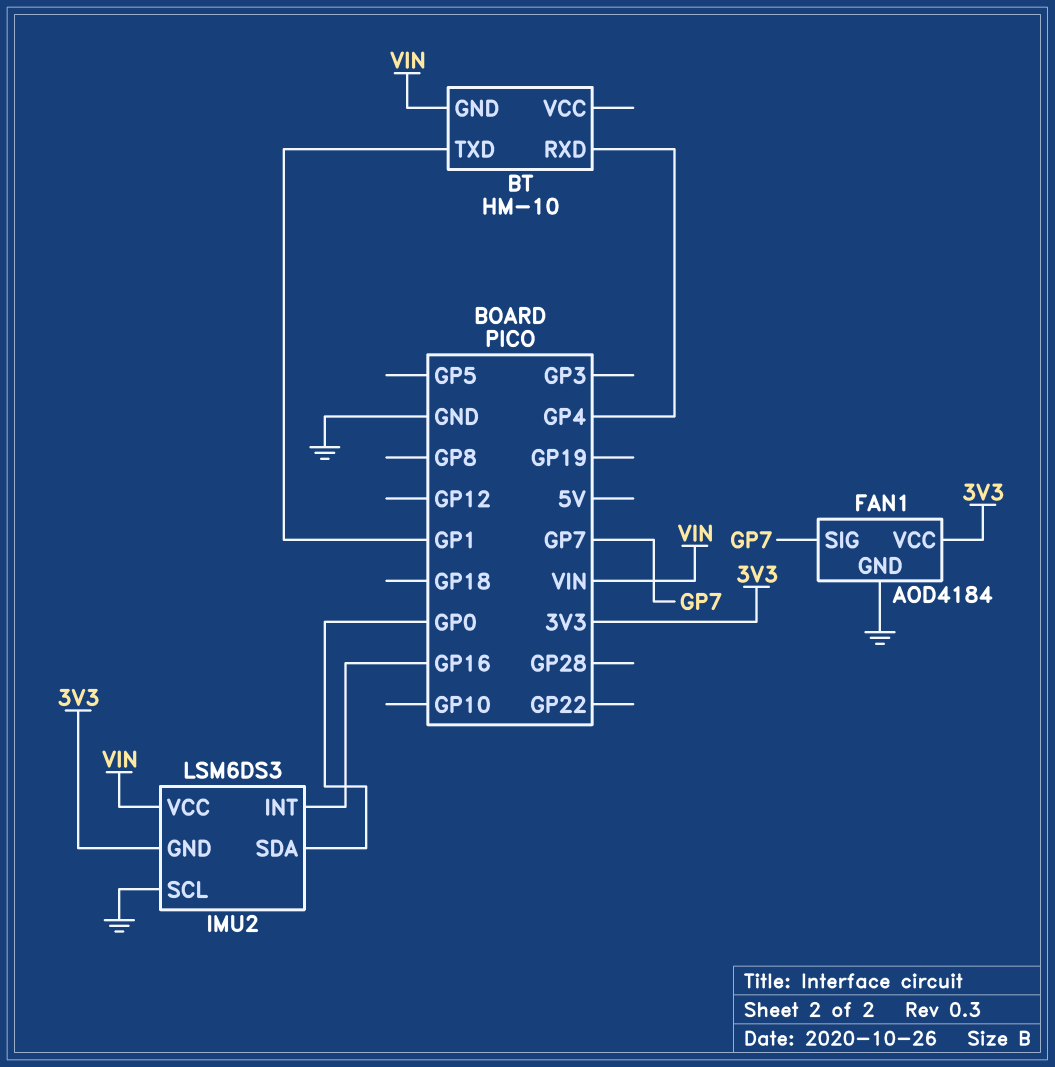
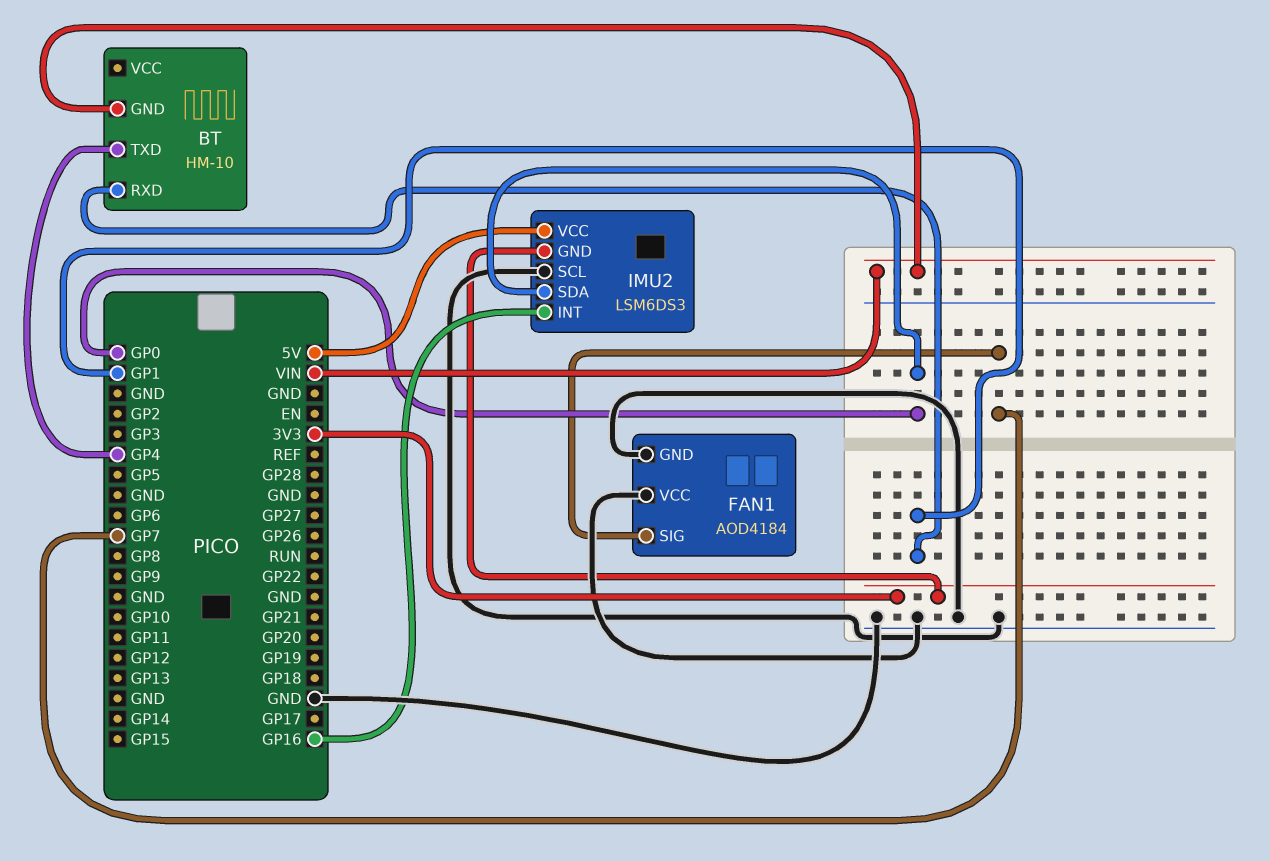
BT pin RXD: GP4 -> GP1
BT pin TXD: GP1 -> GP4
FAN1 pin VCC: 3V3 -> GND
IMU2 pin VCC: VIN -> 5V

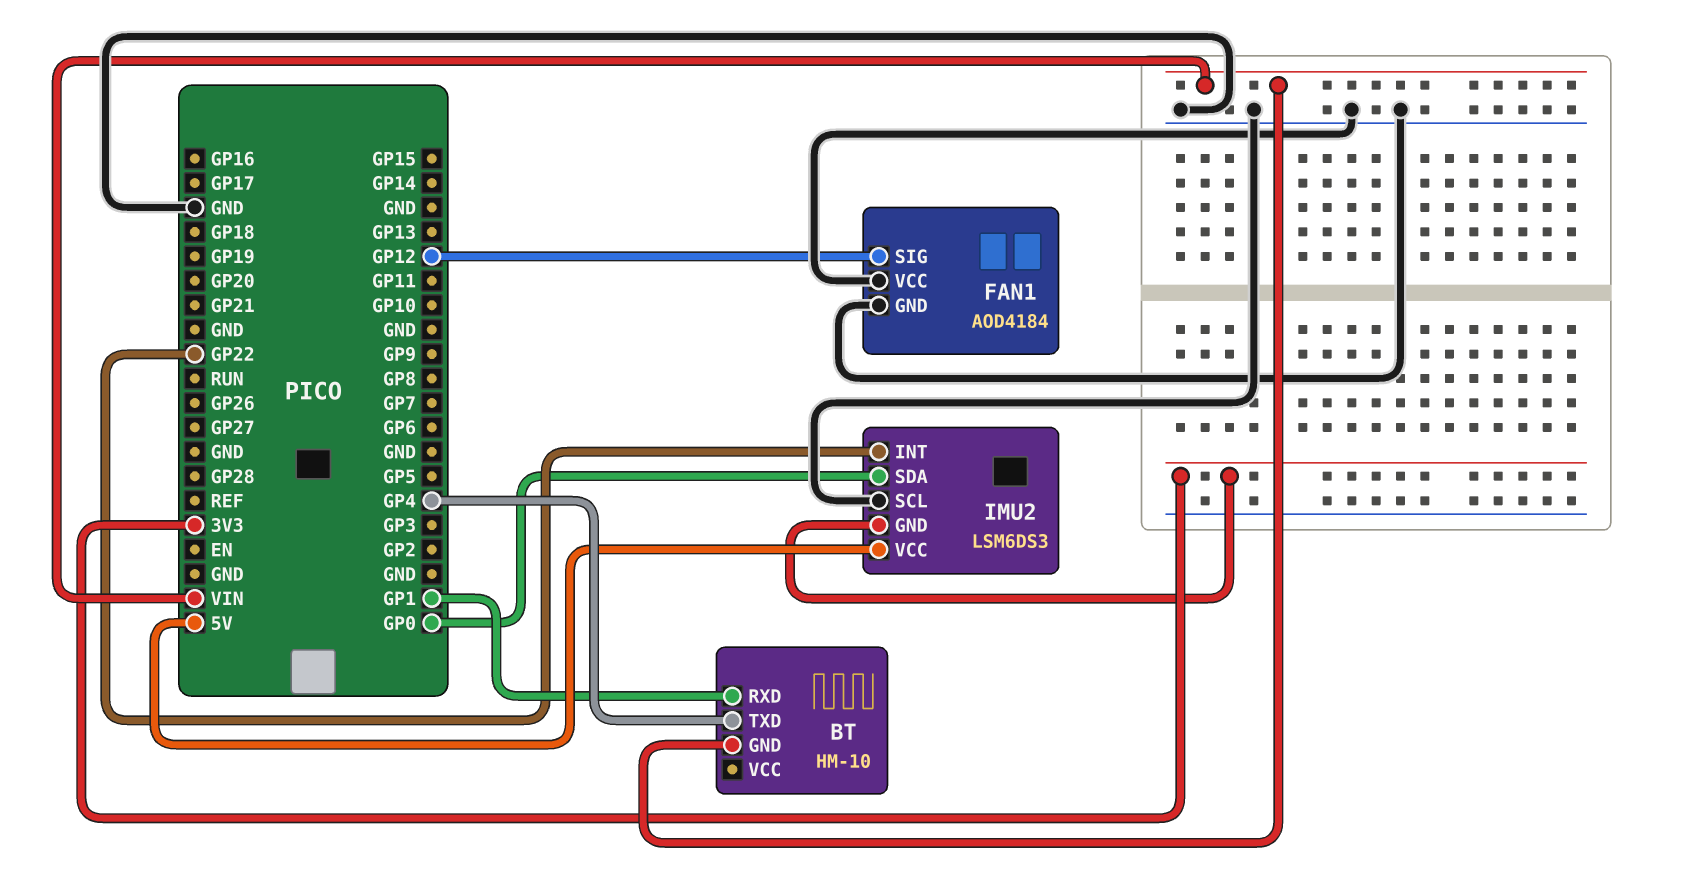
FAN1 pin SIG: GP7 -> GP12
IMU2 pin INT: GP16 -> GP22

